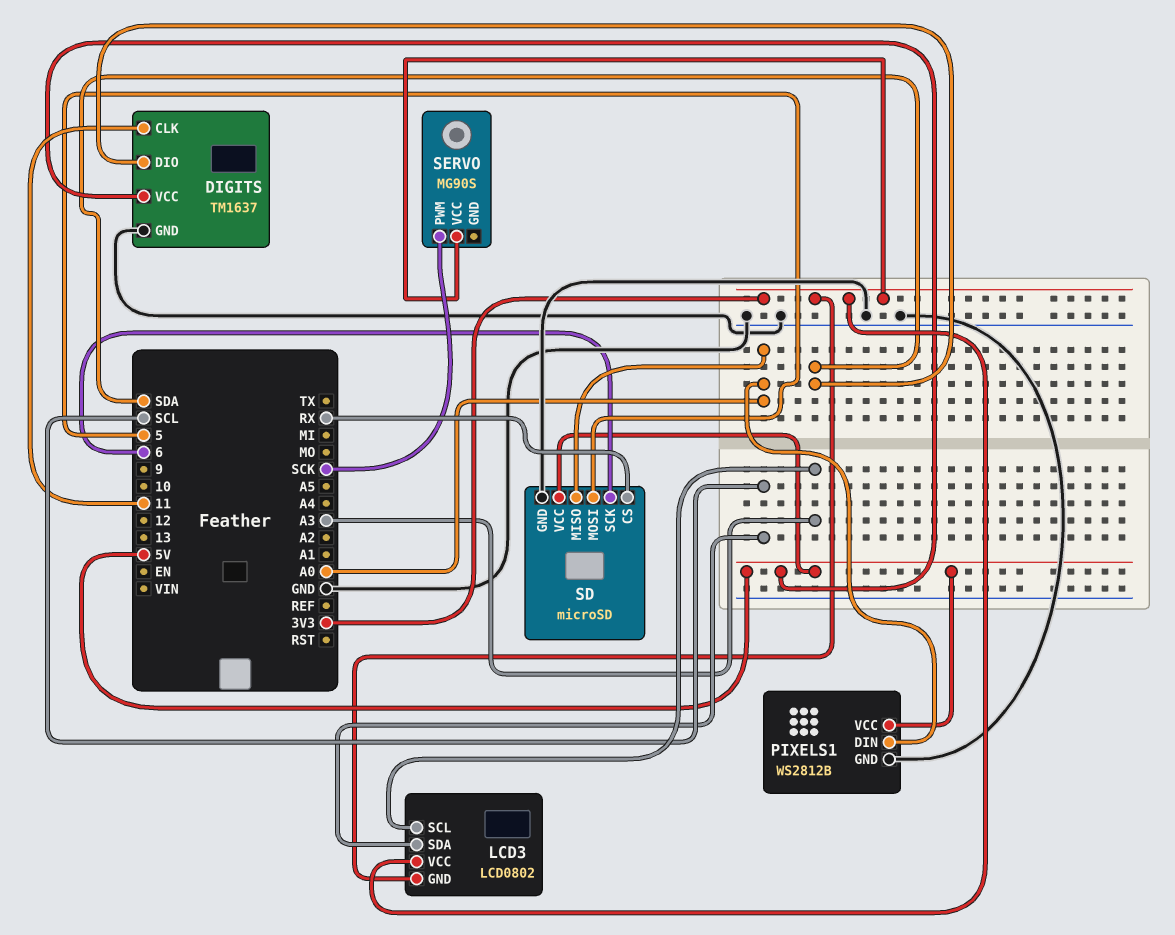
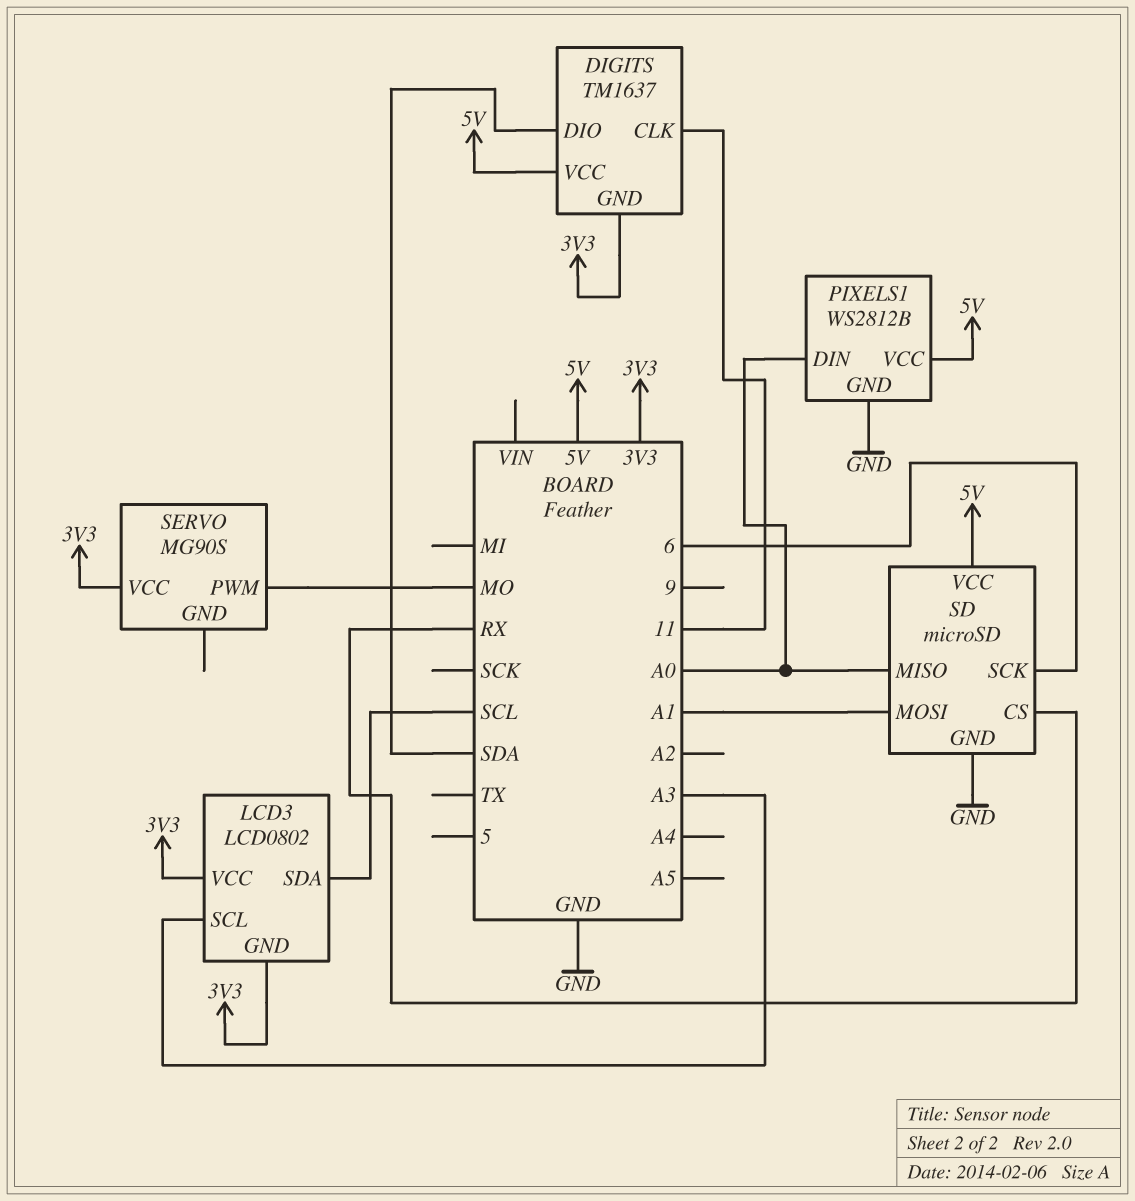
DIGITS pin GND: GND -> 3V3
SD pin MOSI: 5 -> A1
SERVO pin PWM: SCK -> MO

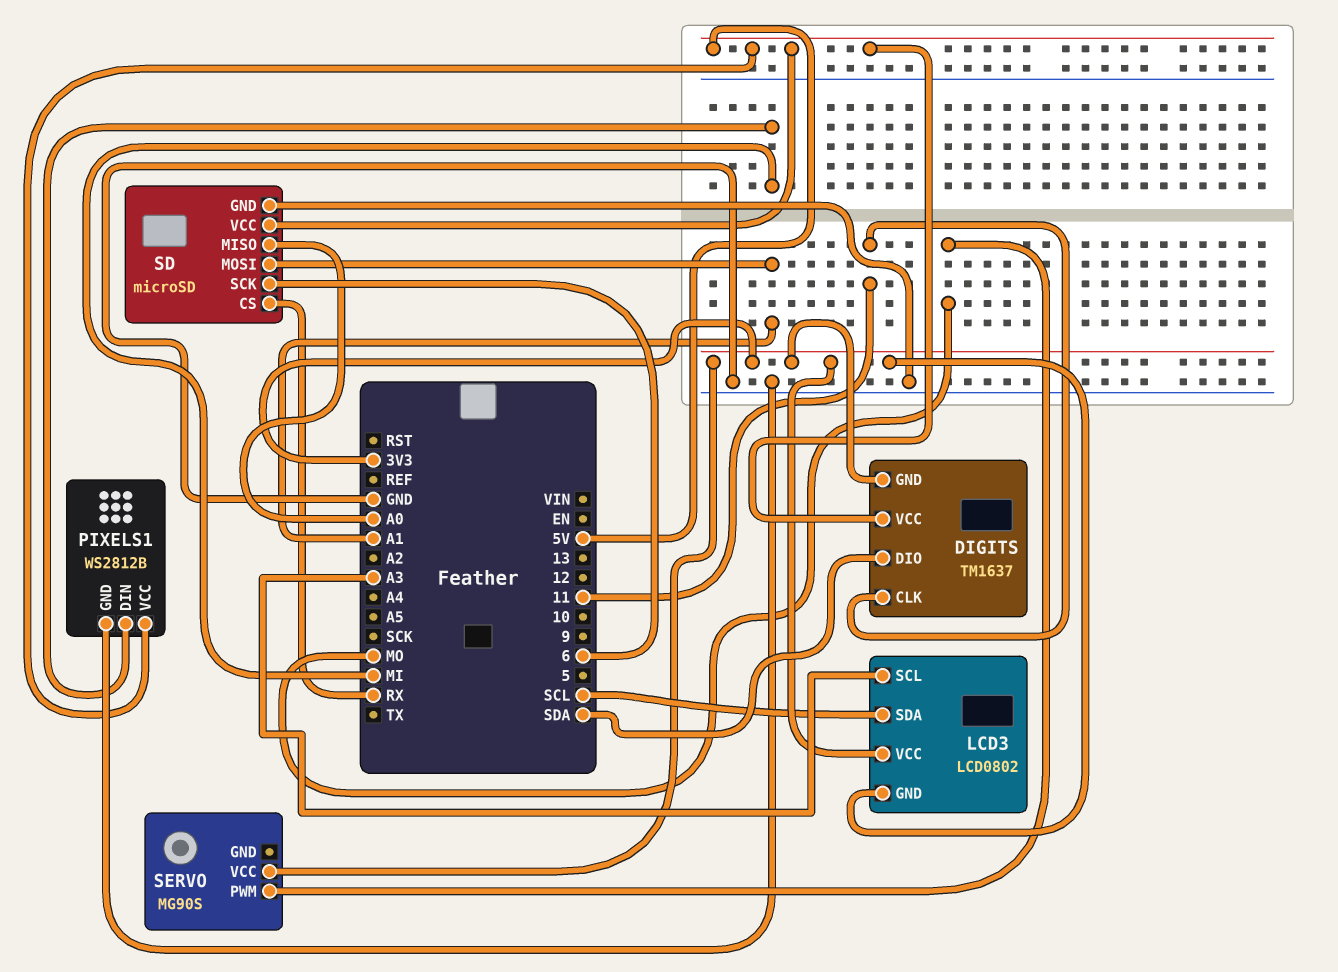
PIXELS1 pin DIN: A0 -> MI

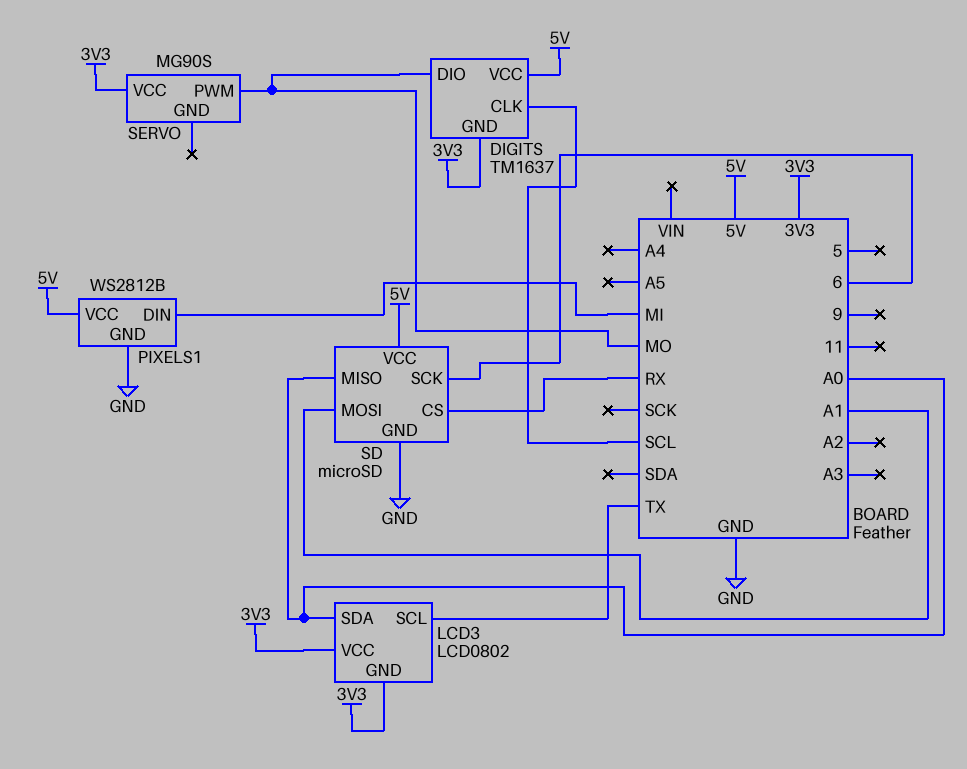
DIGITS pin CLK: 11 -> SCL
DIGITS pin DIO: SDA -> MO
LCD3 pin SCL: A3 -> TX
LCD3 pin SDA: SCL -> A0

